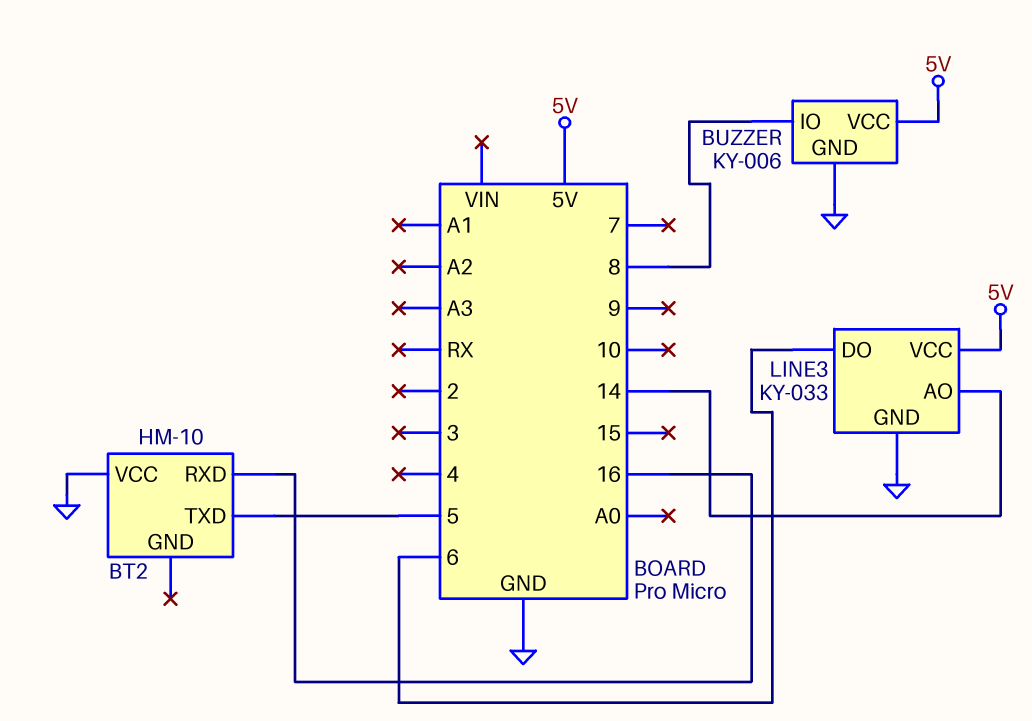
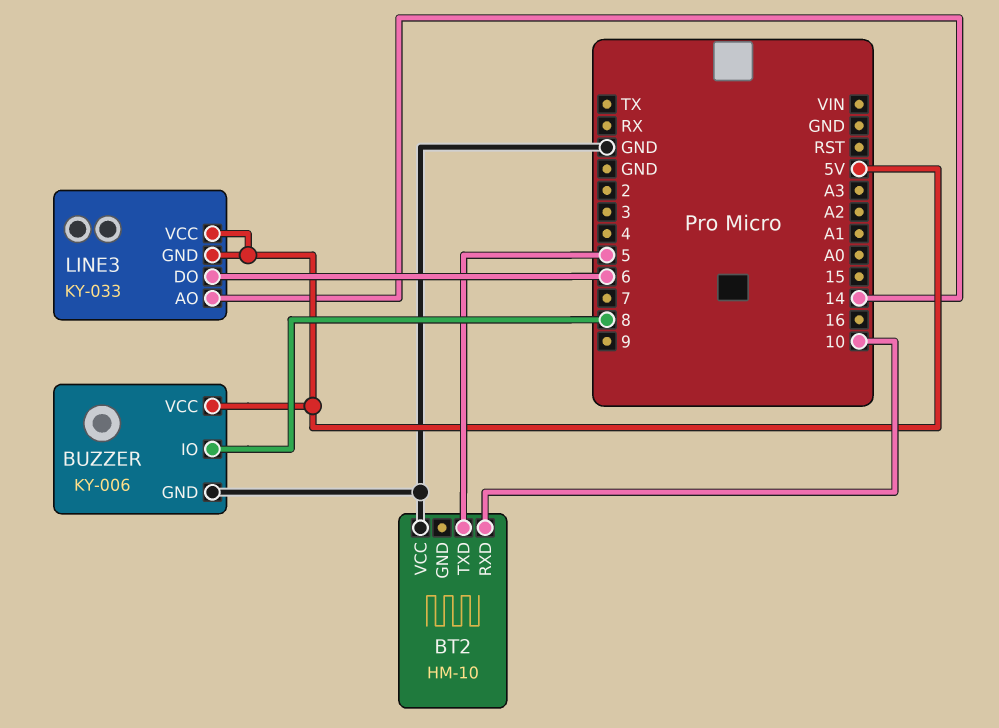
BT2 pin RXD: 16 -> 10
LINE3 pin GND: GND -> 5V

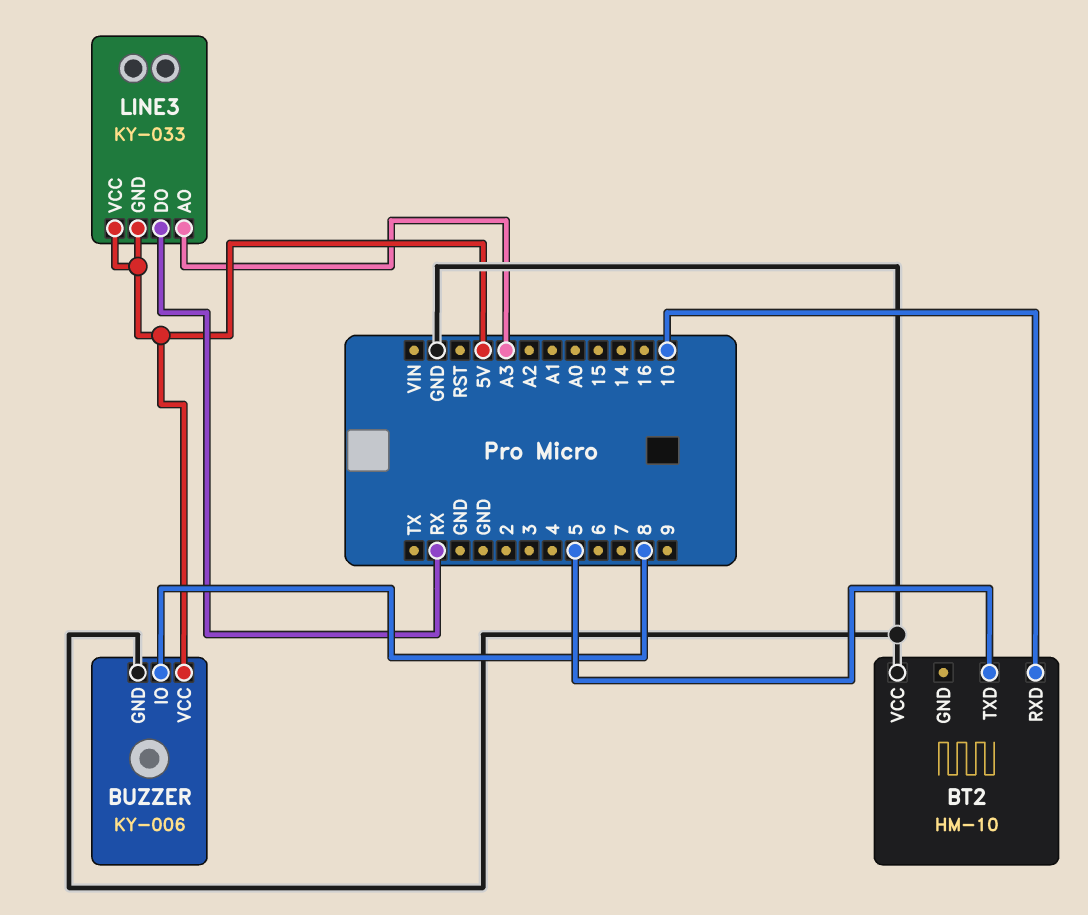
LINE3 pin AO: 14 -> A3
LINE3 pin DO: 6 -> RX

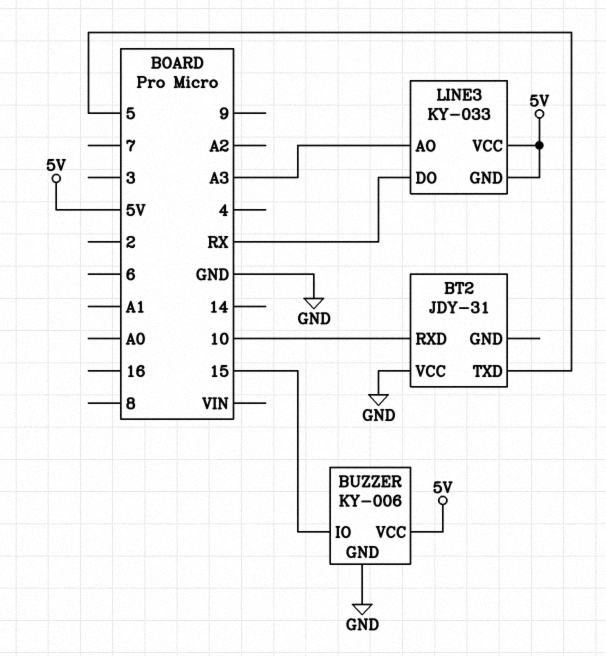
BT2: HM-10 -> JDY-31
BUZZER pin IO: 8 -> 15

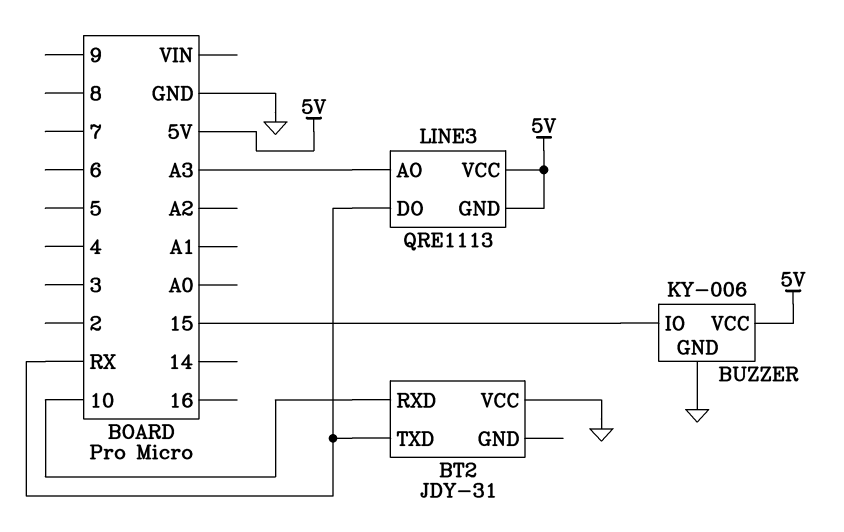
BT2 pin TXD: 5 -> RX
LINE3: KY-033 -> QRE1113

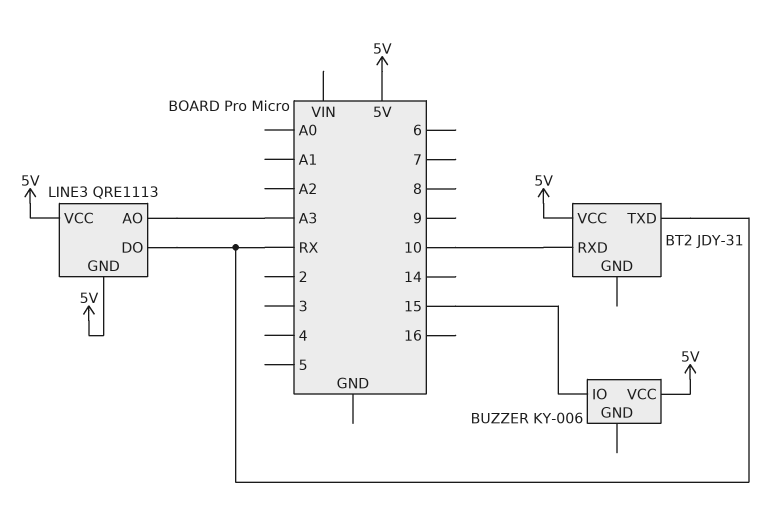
BT2 pin VCC: GND -> 5V
BUZZER pin GND: GND -> none

